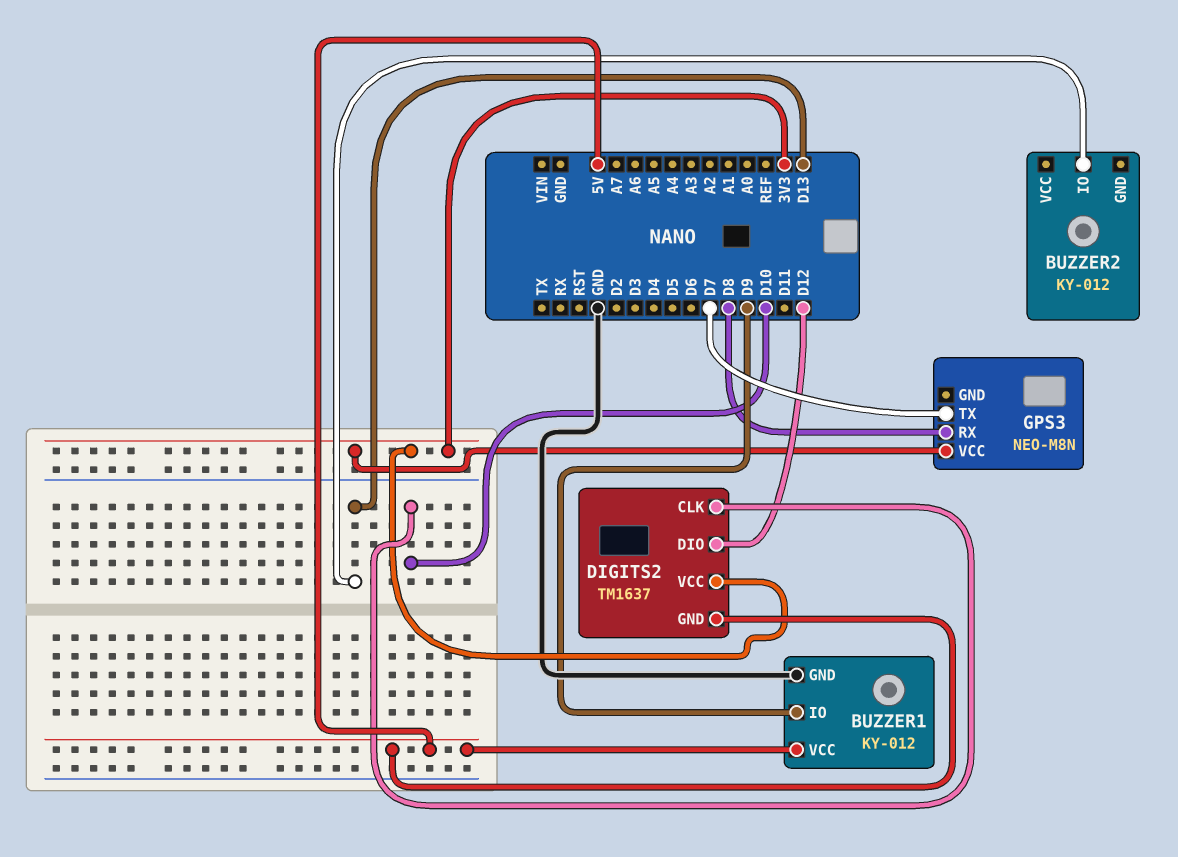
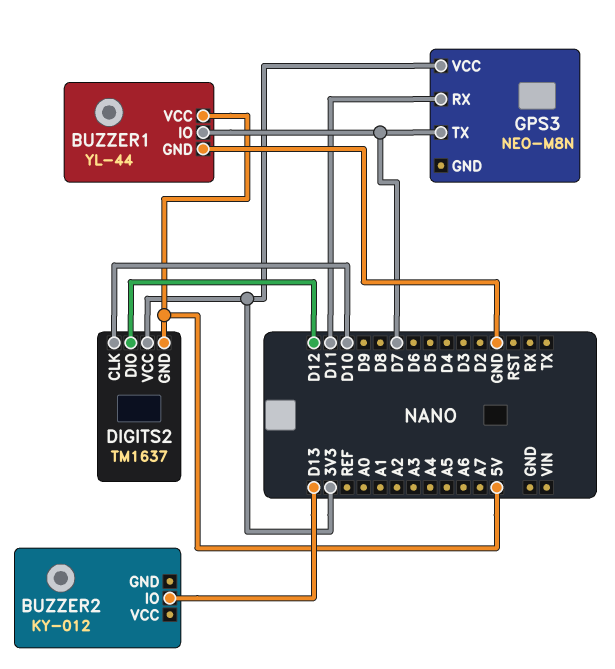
BUZZER1: KY-012 -> YL-44
BUZZER1 pin IO: D9 -> D7
GPS3 pin RX: D8 -> D11

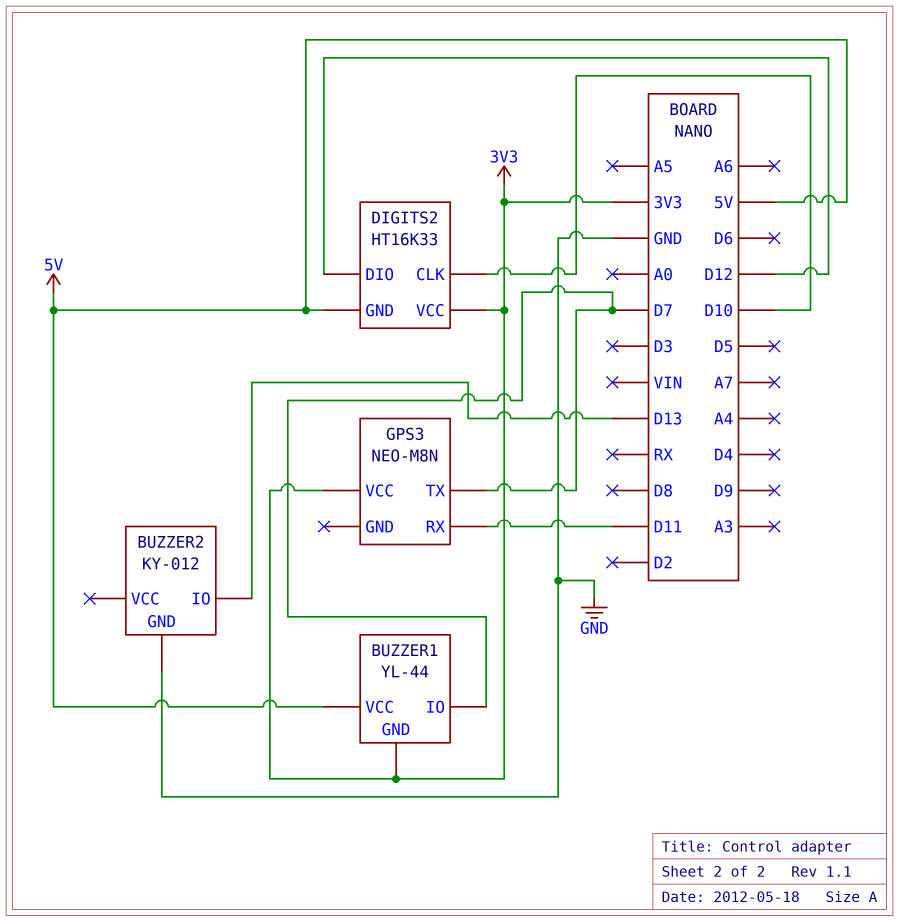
BUZZER1 pin GND: GND -> 3V3
BUZZER2 pin GND: none -> GND
DIGITS2: TM1637 -> HT16K33

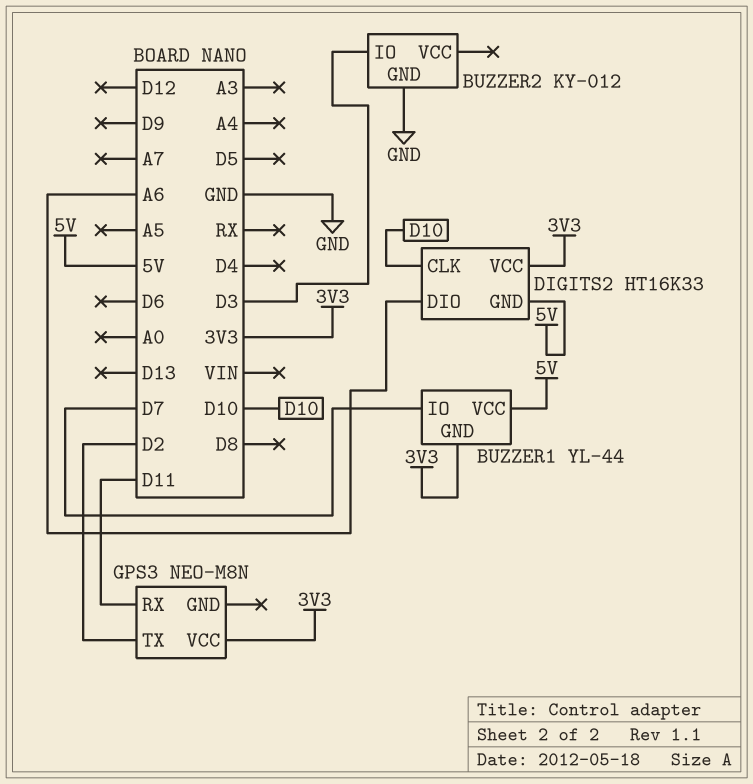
BUZZER2 pin IO: D13 -> D3
DIGITS2 pin DIO: D12 -> A6
GPS3 pin TX: D7 -> D2

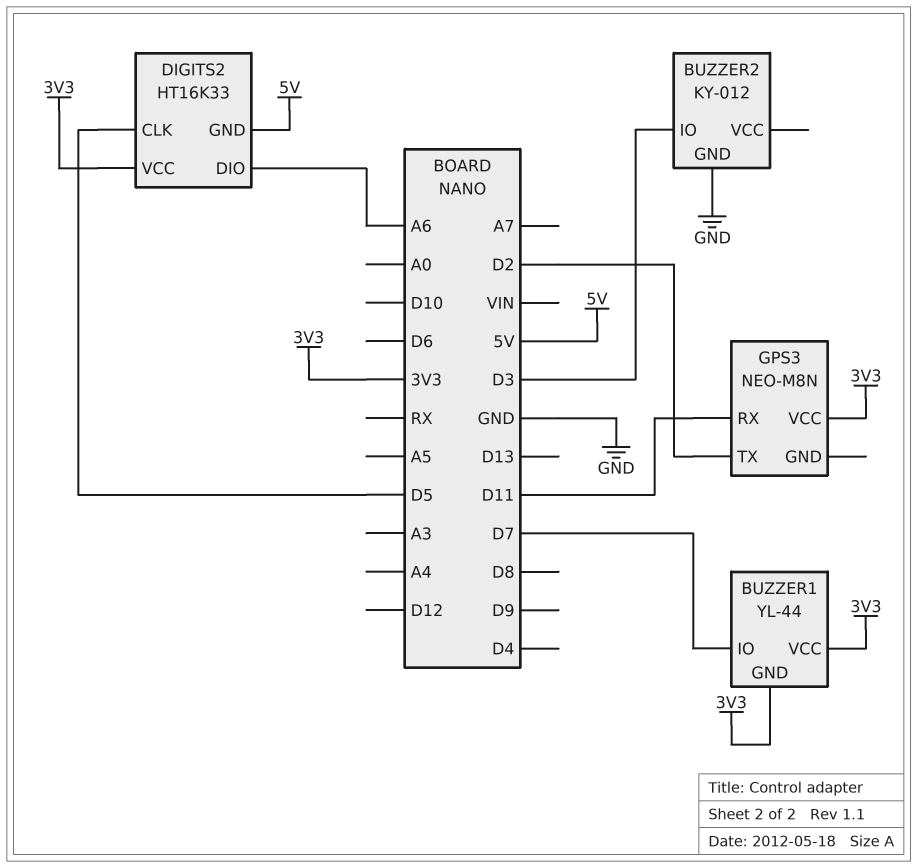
BUZZER1 pin VCC: 5V -> 3V3
DIGITS2 pin CLK: D10 -> D5

